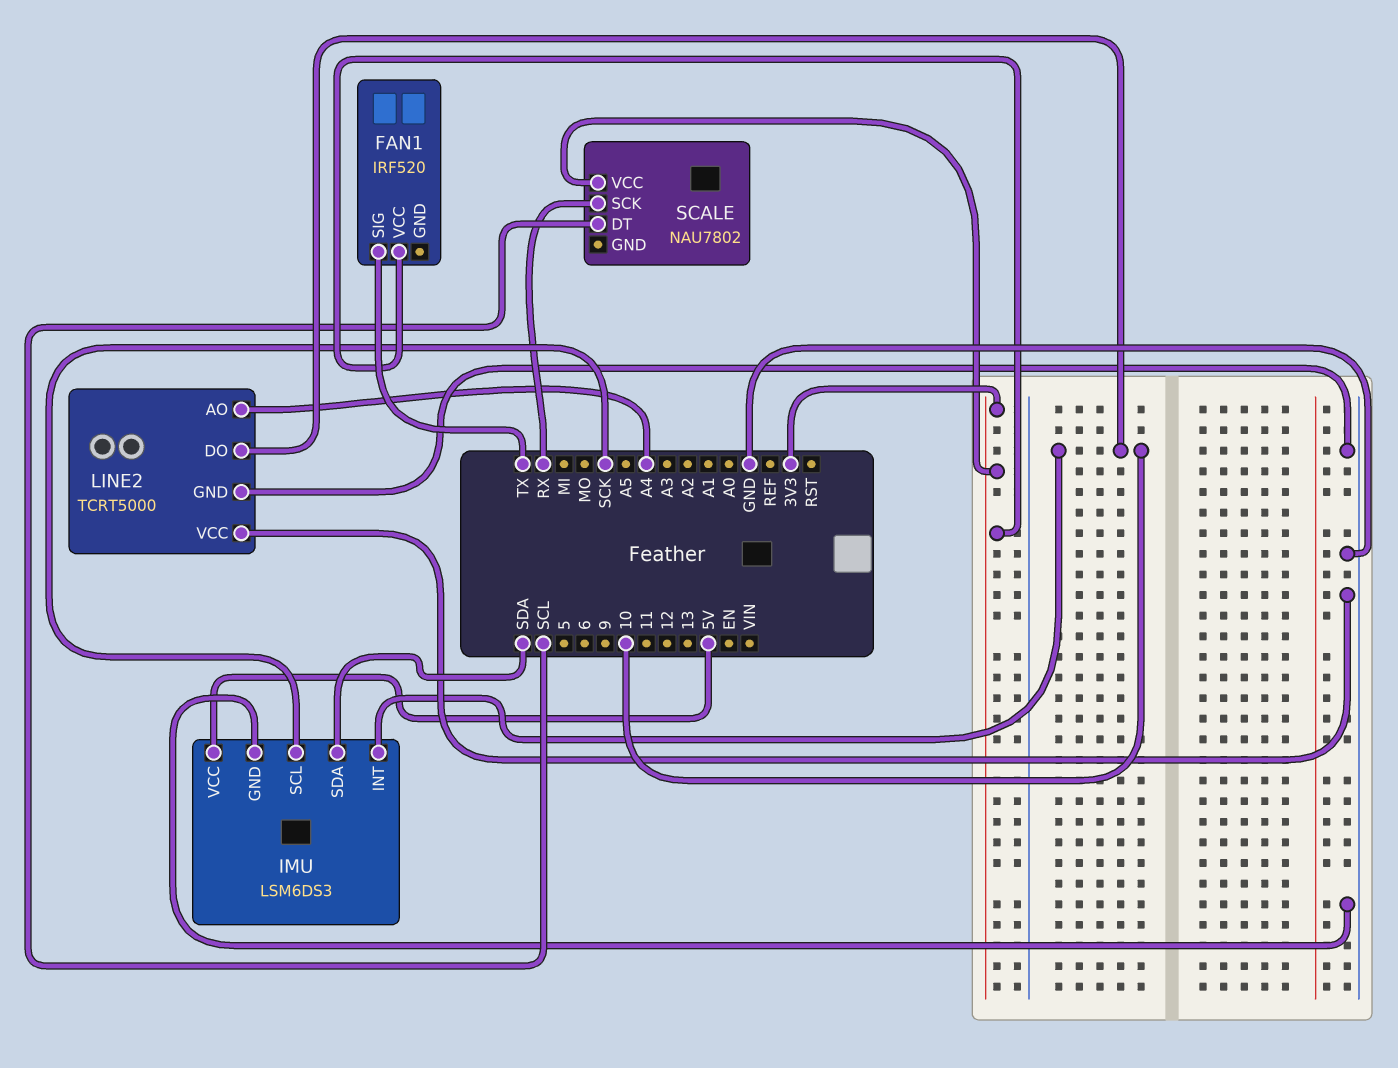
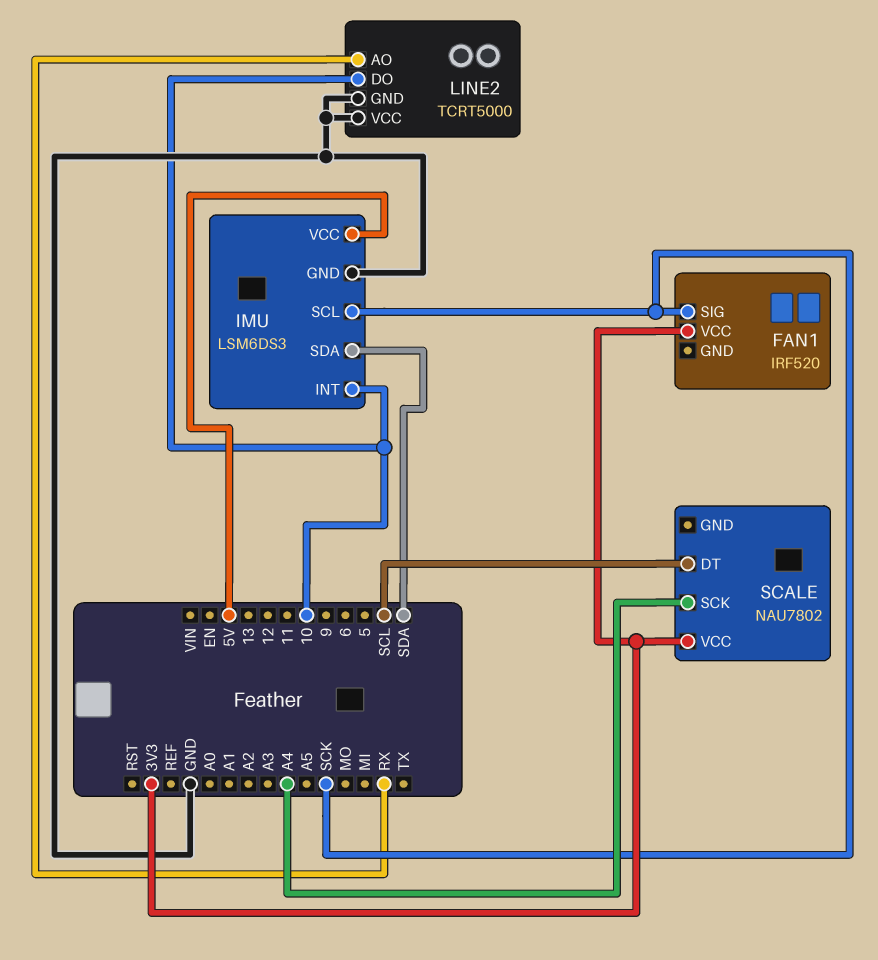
FAN1 pin SIG: TX -> SCK
LINE2 pin AO: A4 -> RX
SCALE pin SCK: RX -> A4

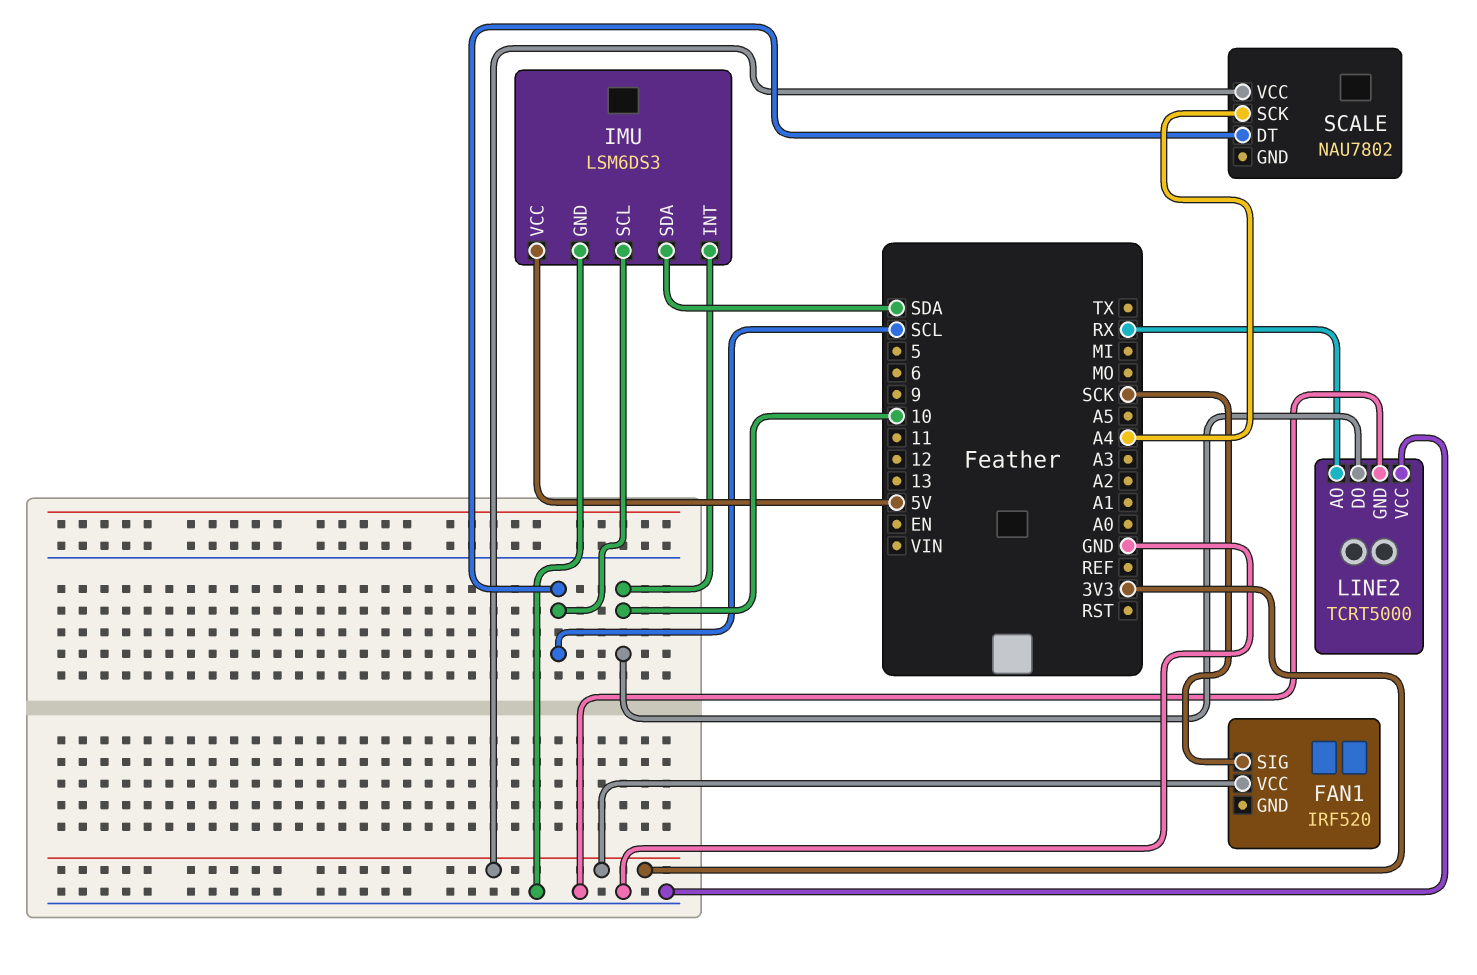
IMU pin SCL: SCK -> SCL

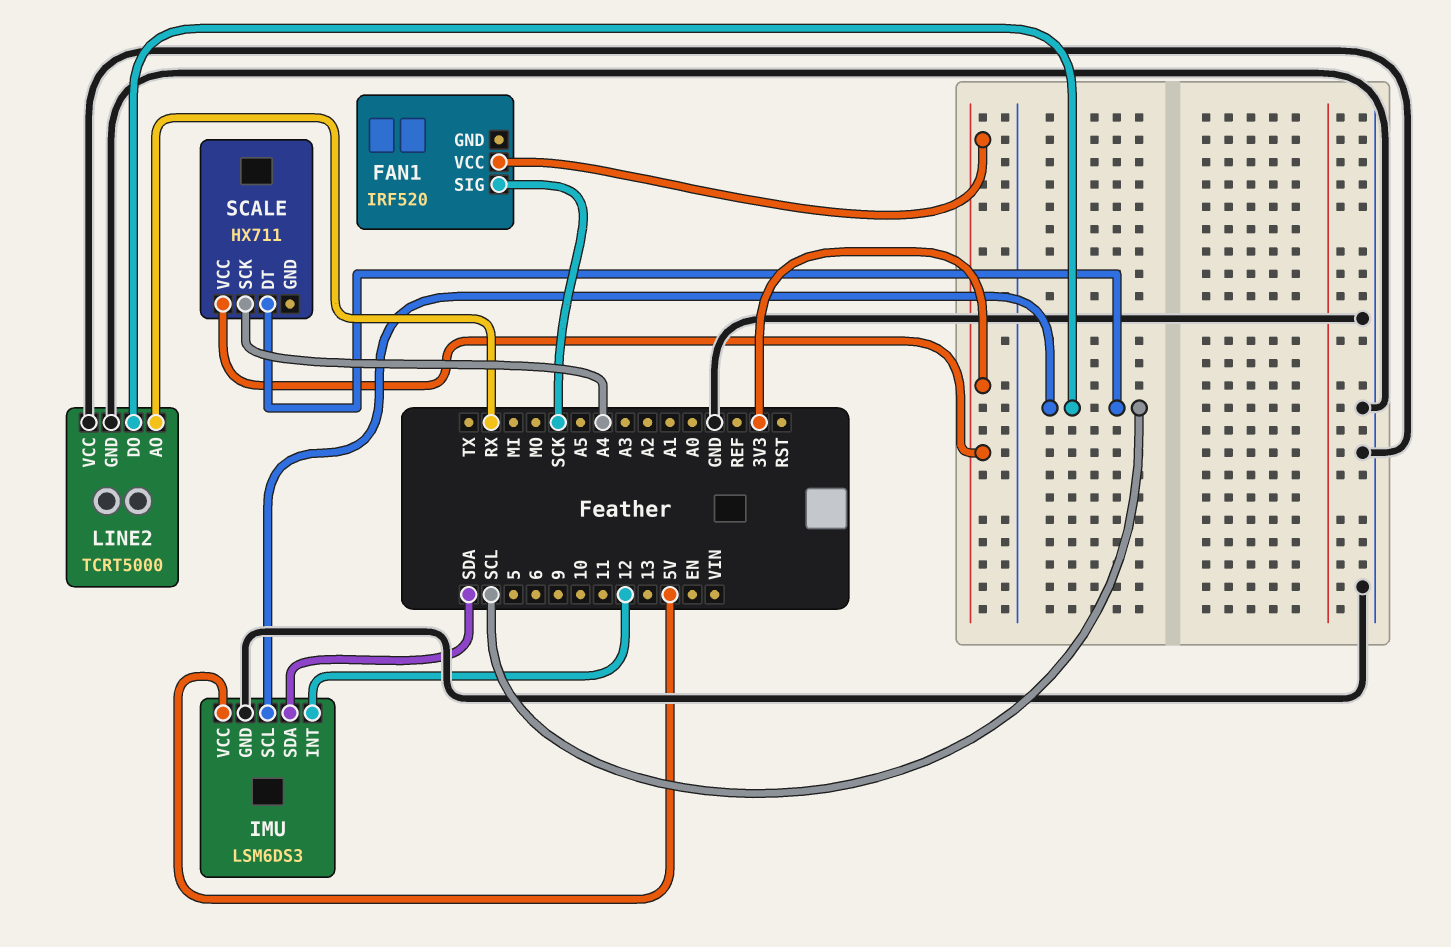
IMU pin INT: 10 -> 12
LINE2 pin DO: 10 -> SCL
SCALE: NAU7802 -> HX711

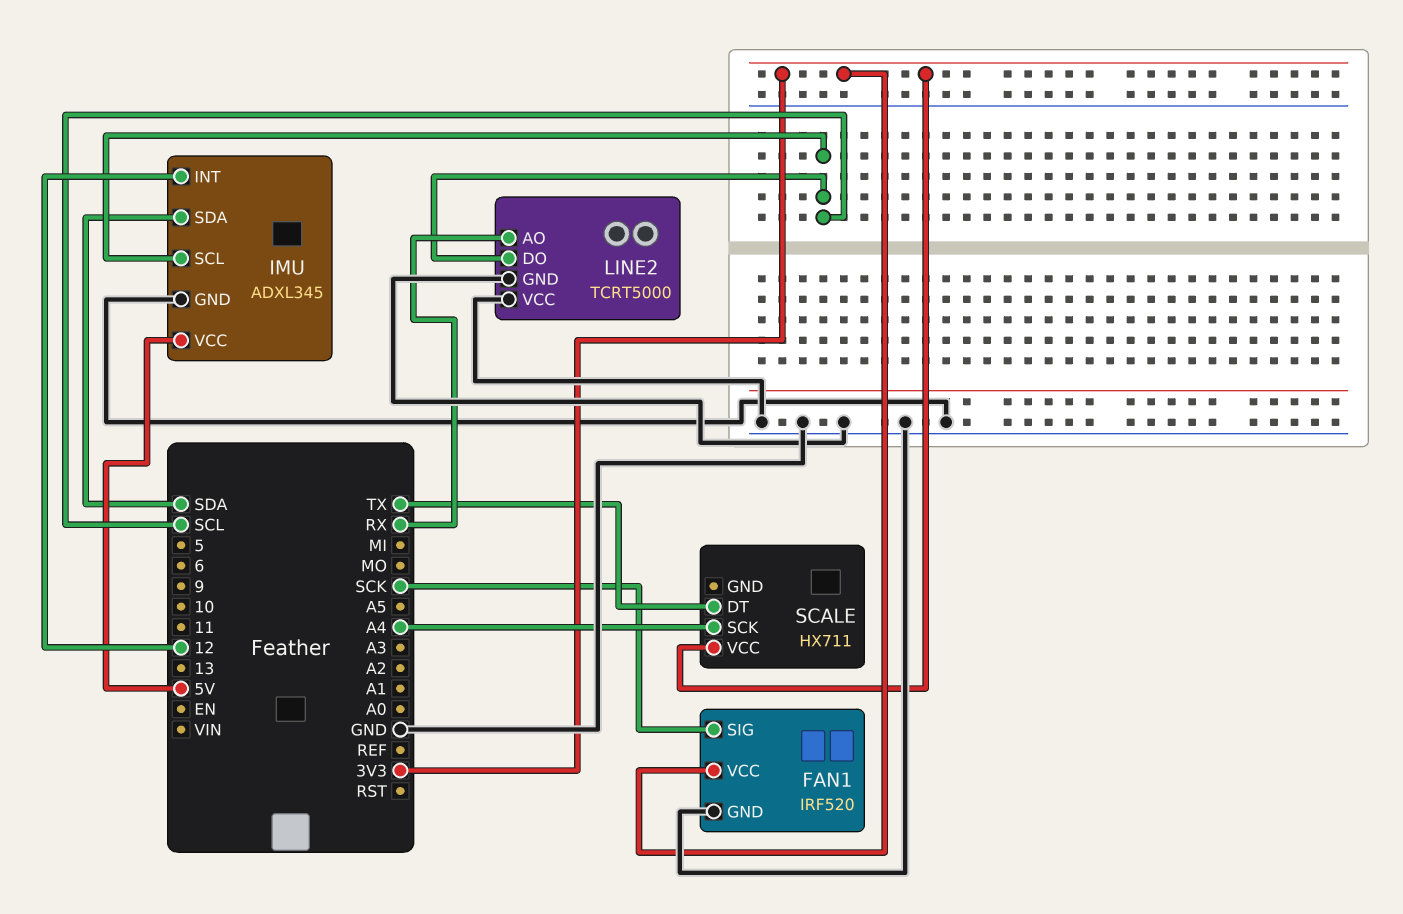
FAN1 pin GND: none -> GND
IMU: LSM6DS3 -> ADXL345
SCALE pin DT: SCL -> TX

